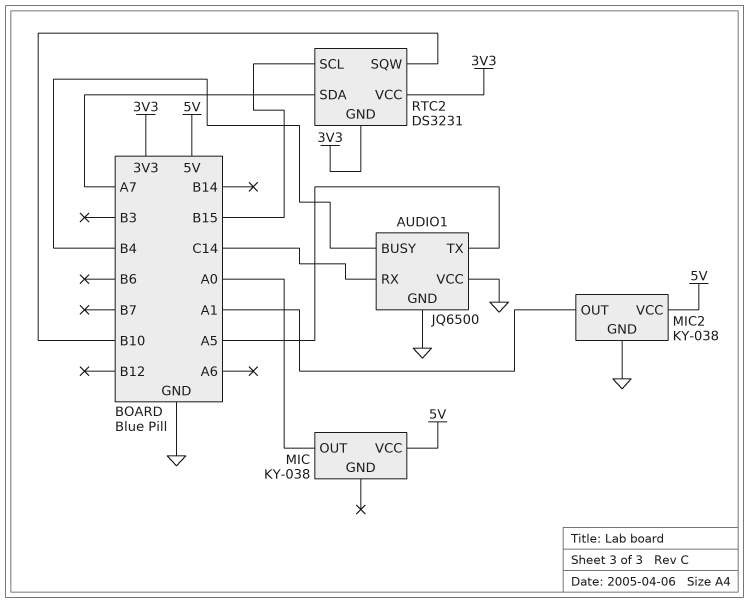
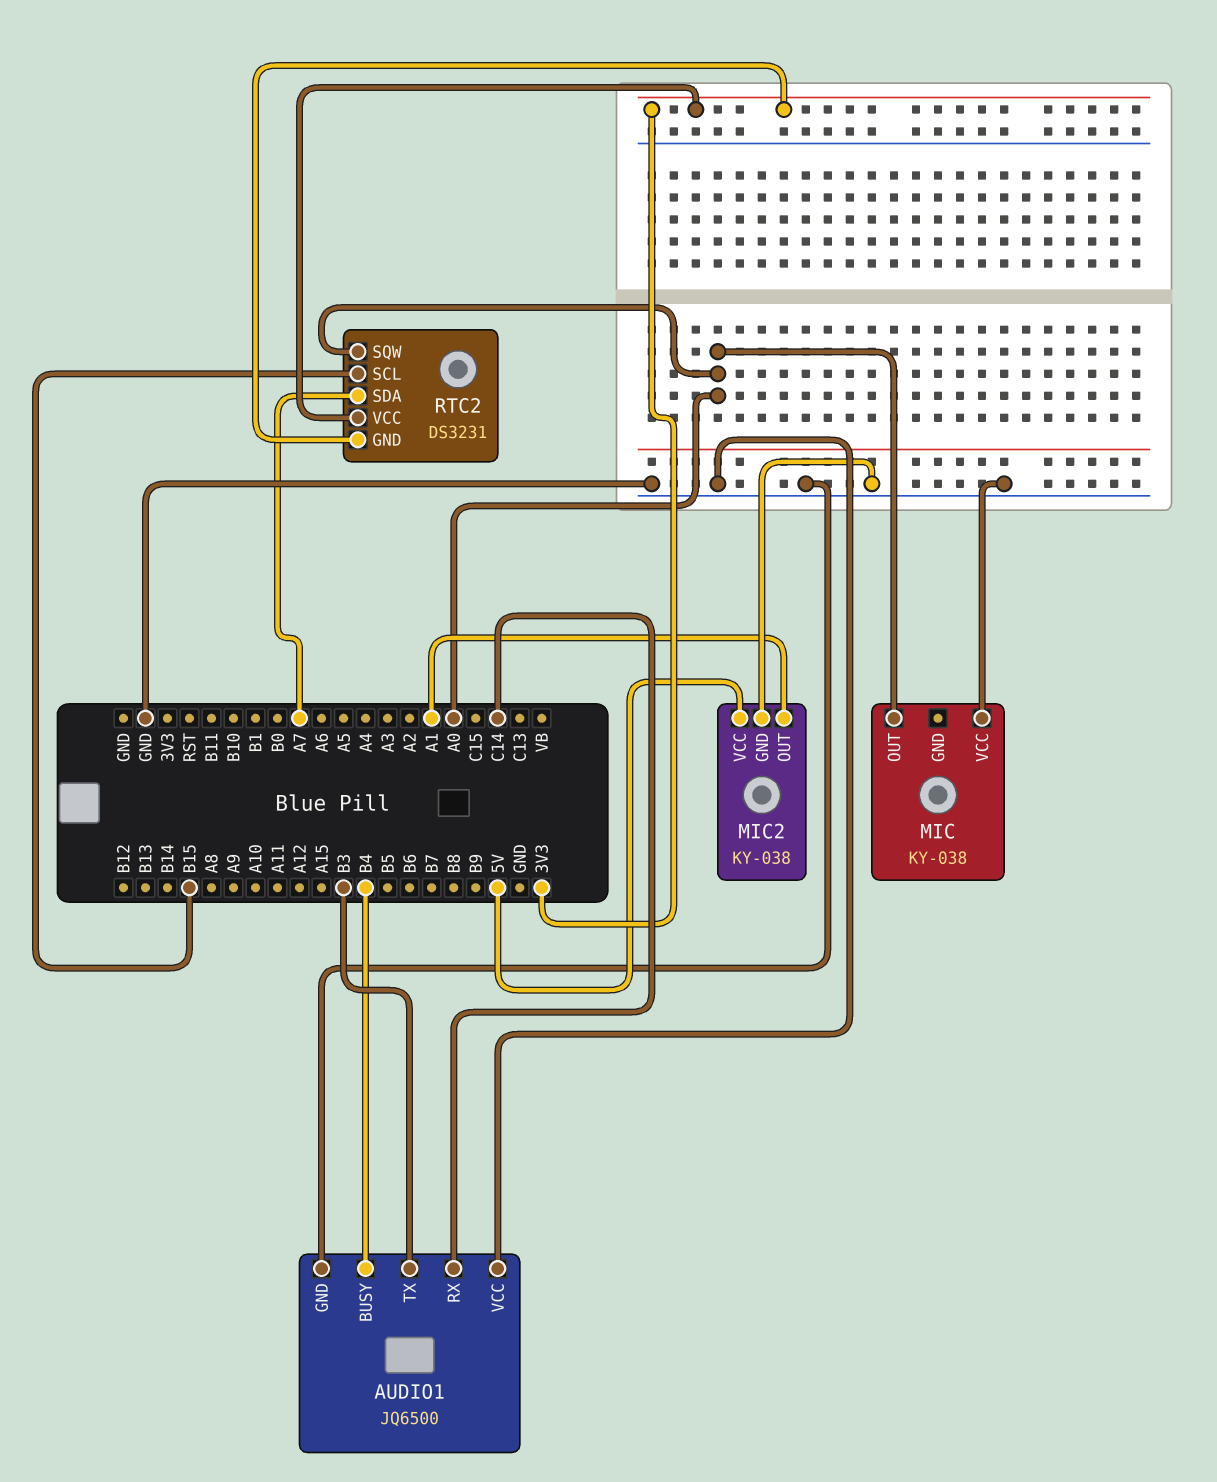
AUDIO1 pin TX: A5 -> B3
MIC pin VCC: 5V -> GND
RTC2 pin SQW: B10 -> A0

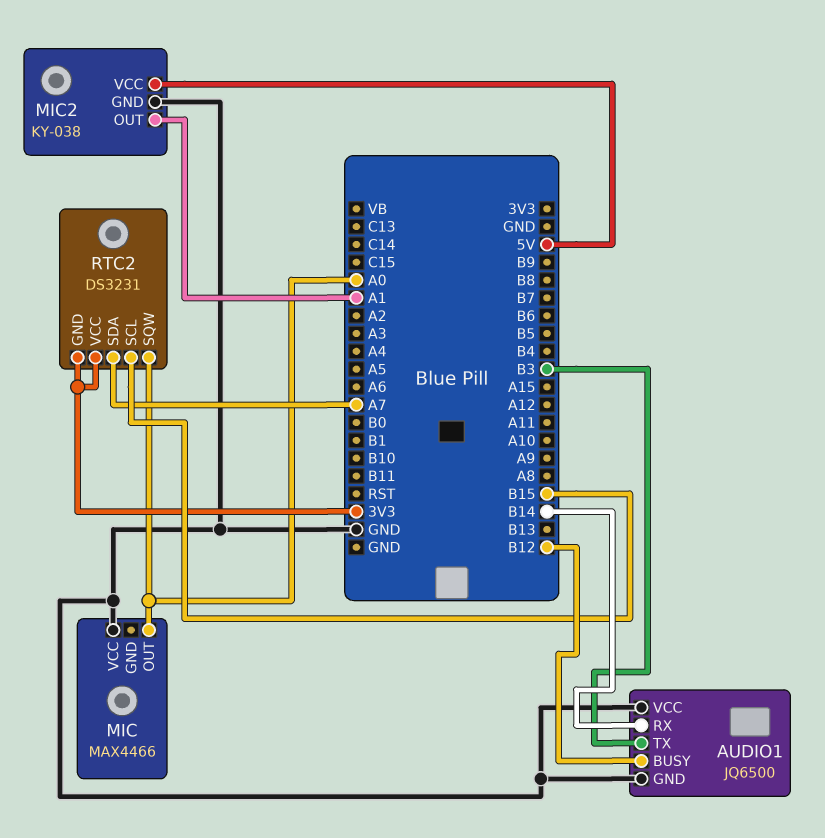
AUDIO1 pin BUSY: B4 -> B12
AUDIO1 pin RX: C14 -> B14
MIC: KY-038 -> MAX4466

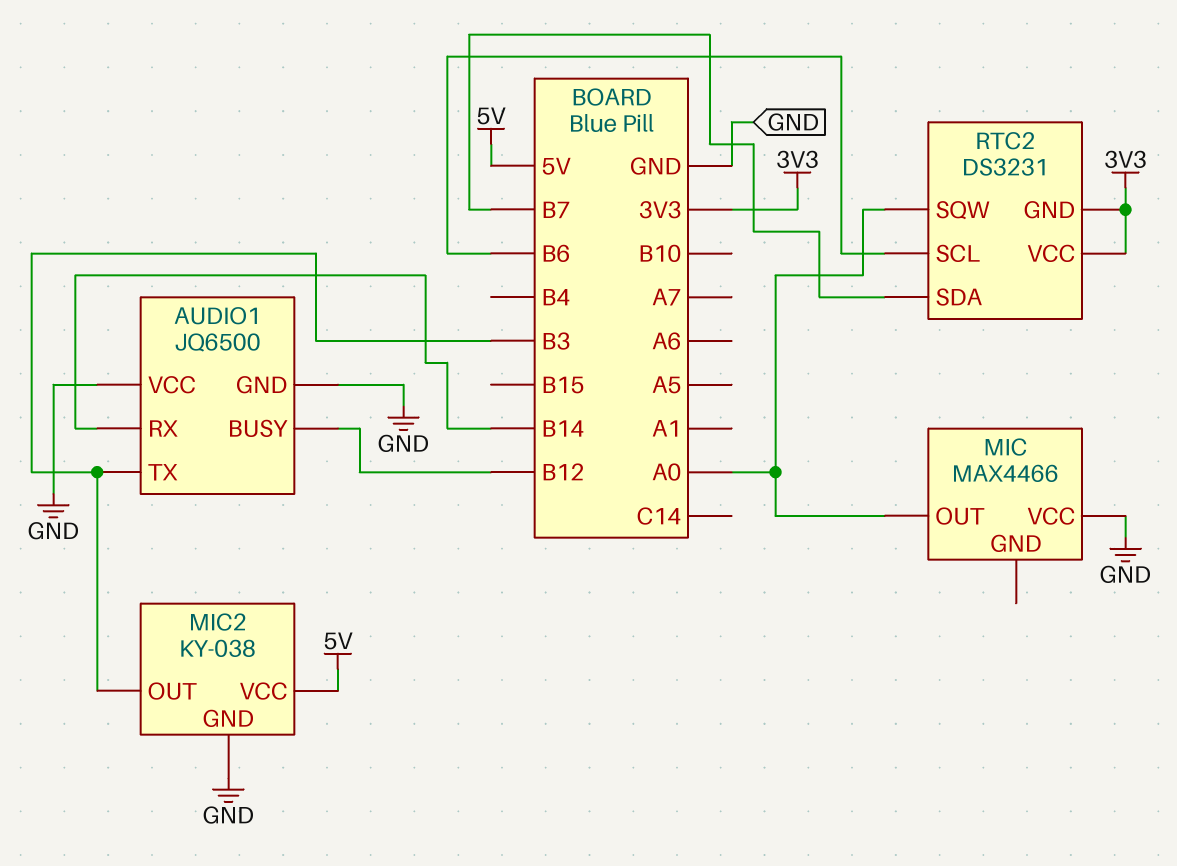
MIC2 pin OUT: A1 -> B3
RTC2 pin SCL: B15 -> B6
RTC2 pin SDA: A7 -> B7

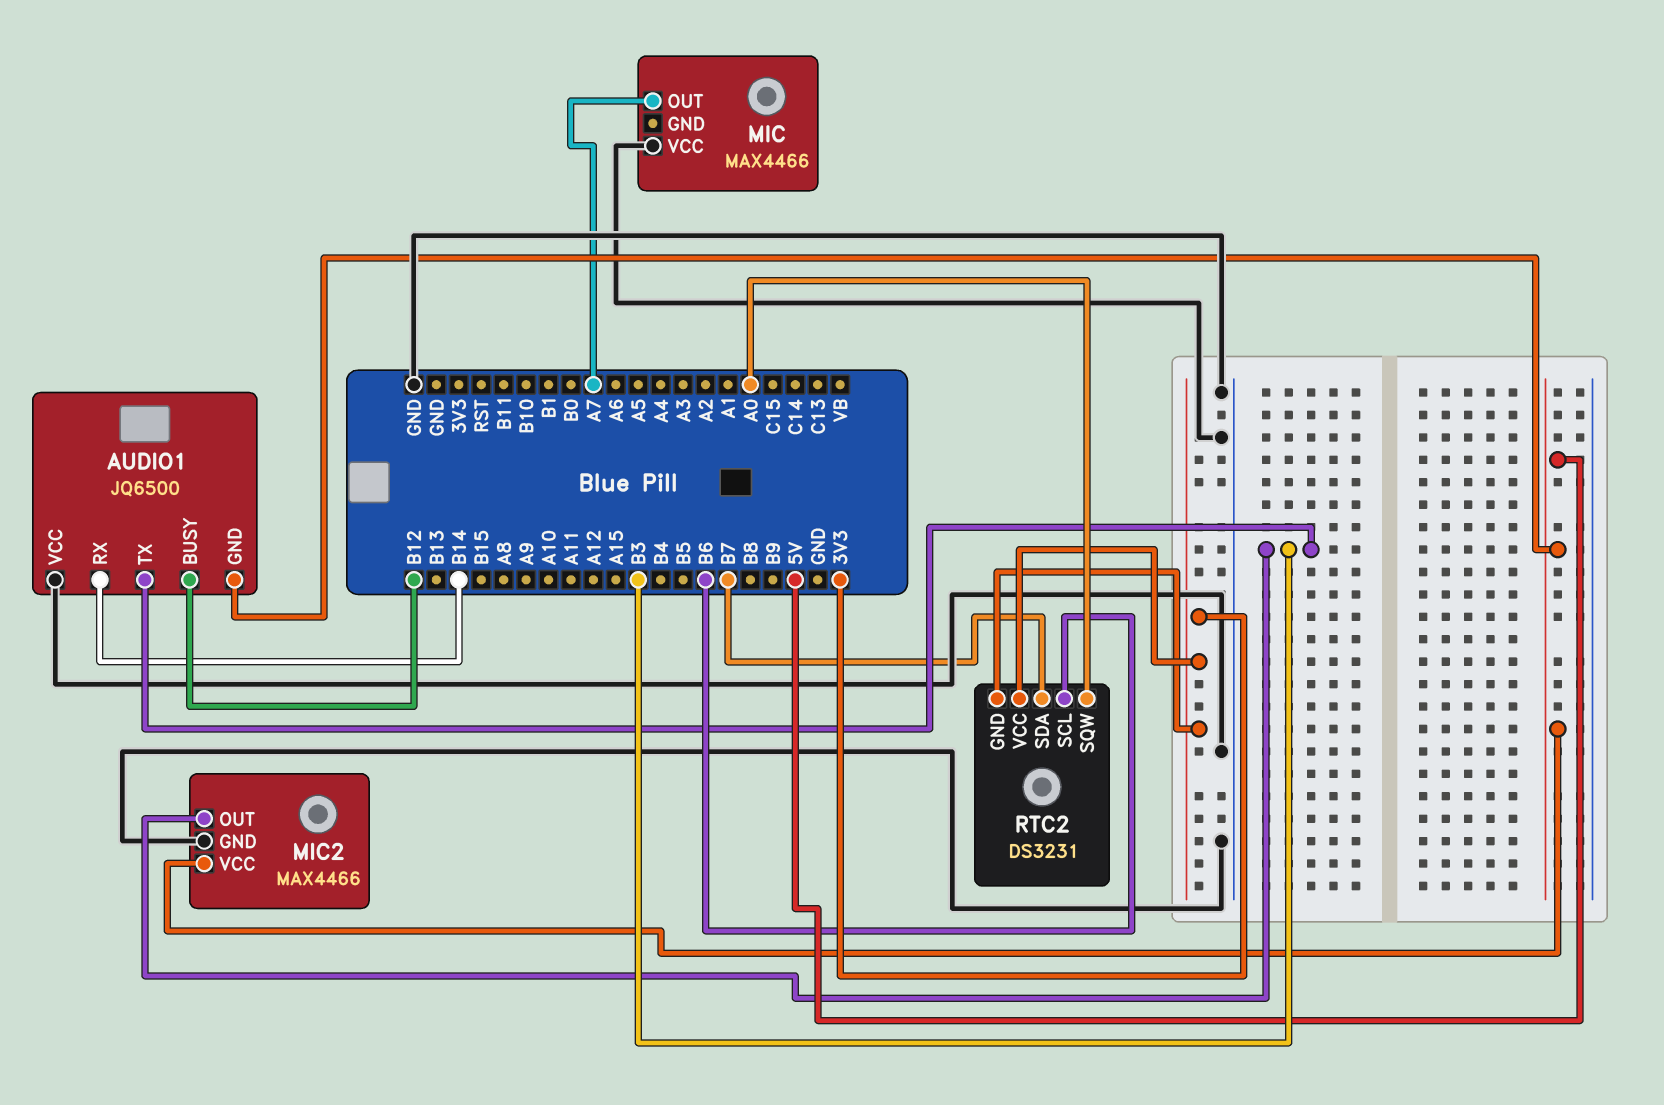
AUDIO1 pin GND: GND -> 5V
MIC pin OUT: A0 -> A7
MIC2: KY-038 -> MAX4466

